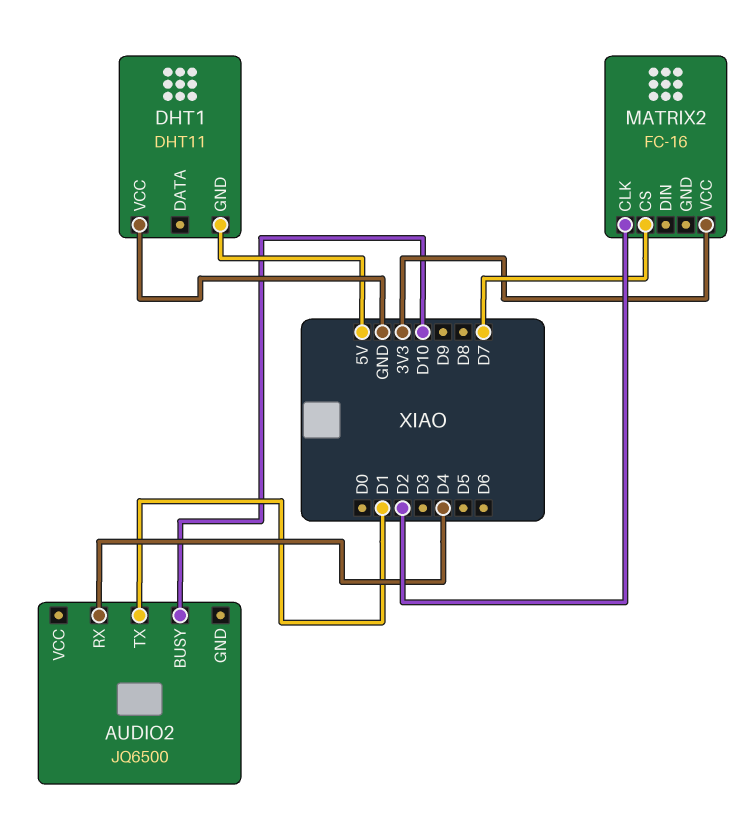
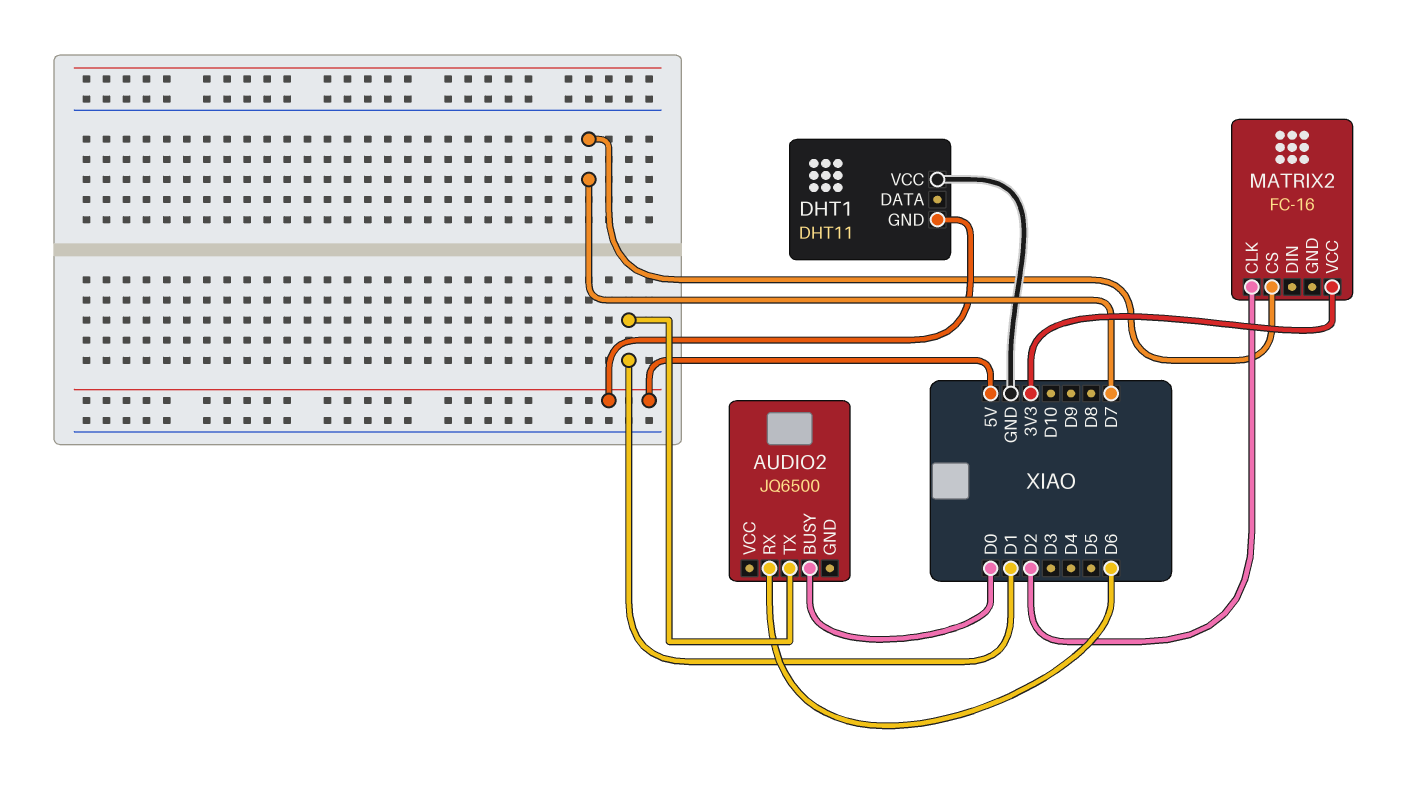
AUDIO2 pin BUSY: D10 -> D0
AUDIO2 pin RX: D4 -> D6

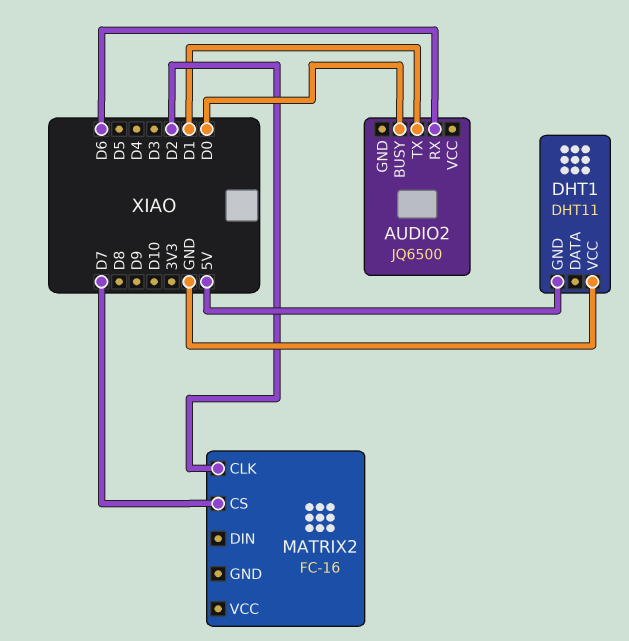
MATRIX2 pin VCC: 3V3 -> none

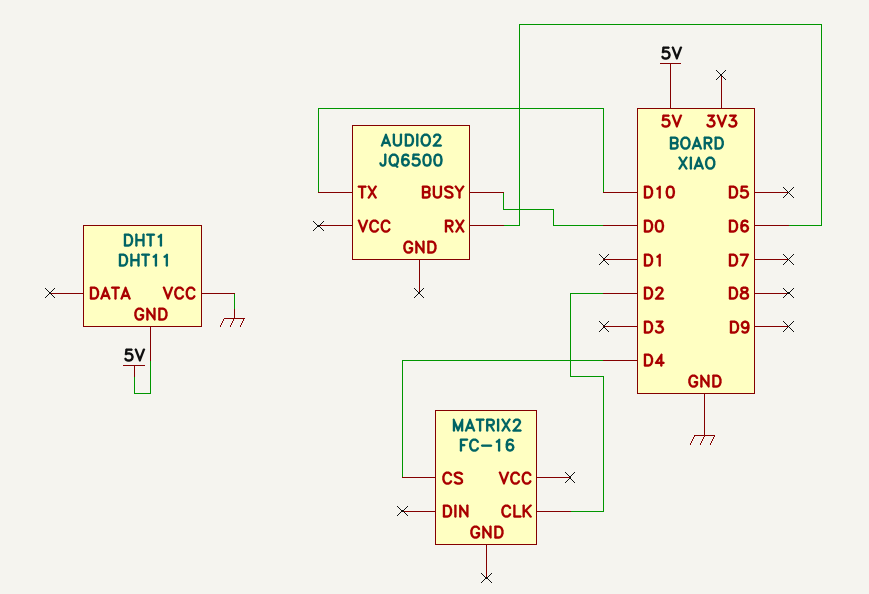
AUDIO2 pin TX: D1 -> D10
MATRIX2 pin CS: D7 -> D4

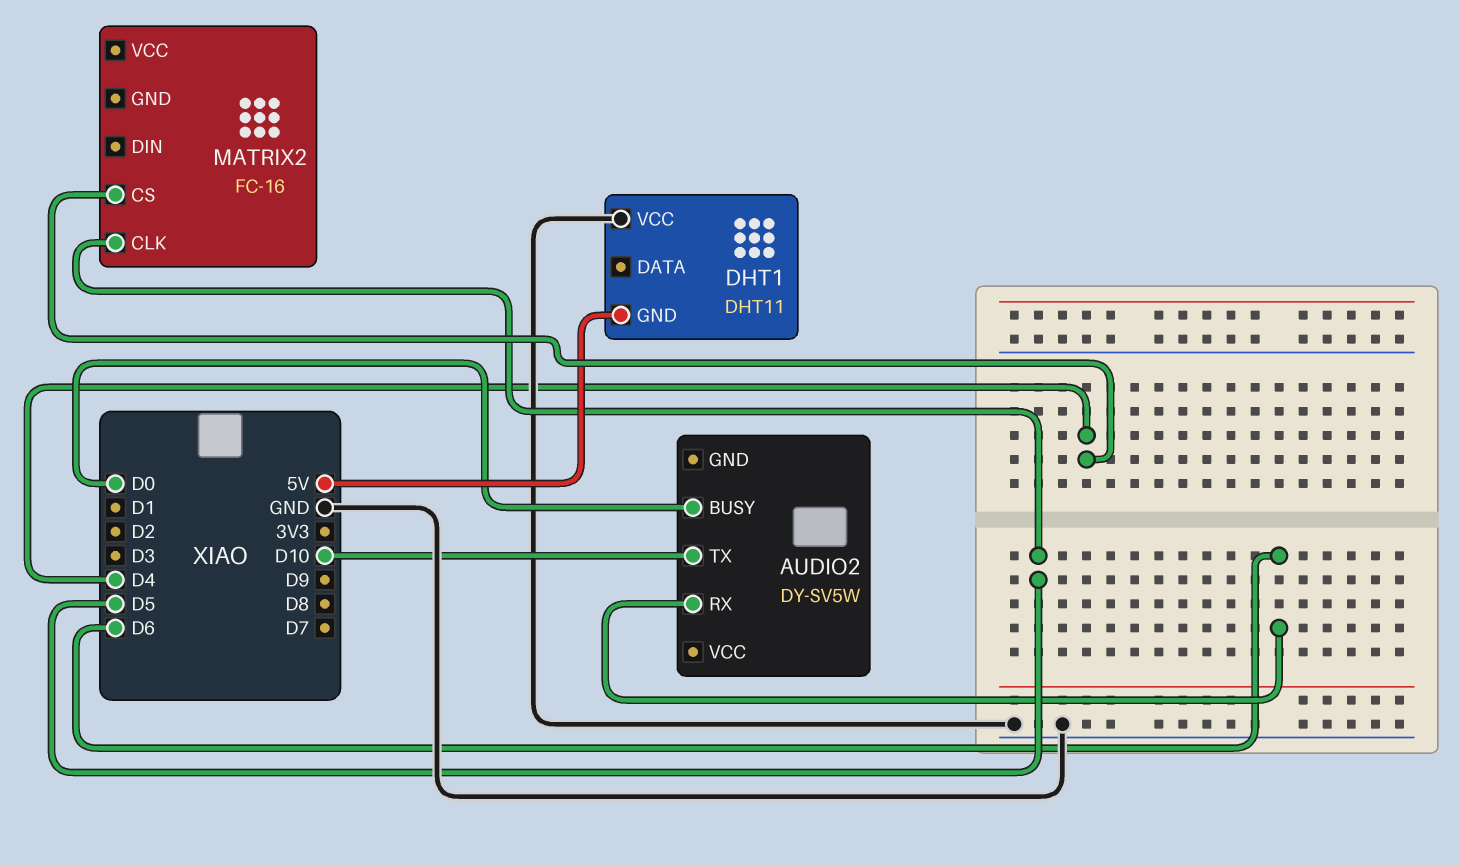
AUDIO2: JQ6500 -> DY-SV5W
MATRIX2 pin CLK: D2 -> D5

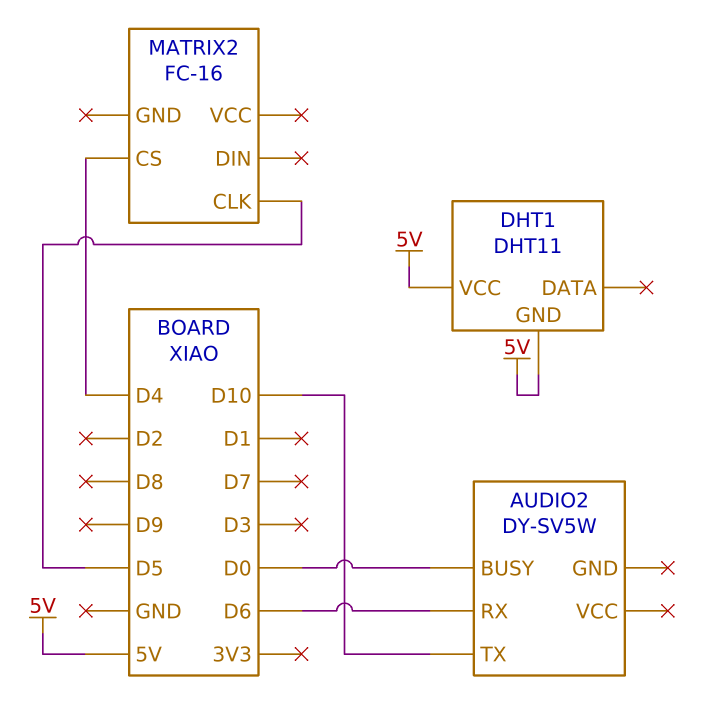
DHT1 pin VCC: GND -> 5V

